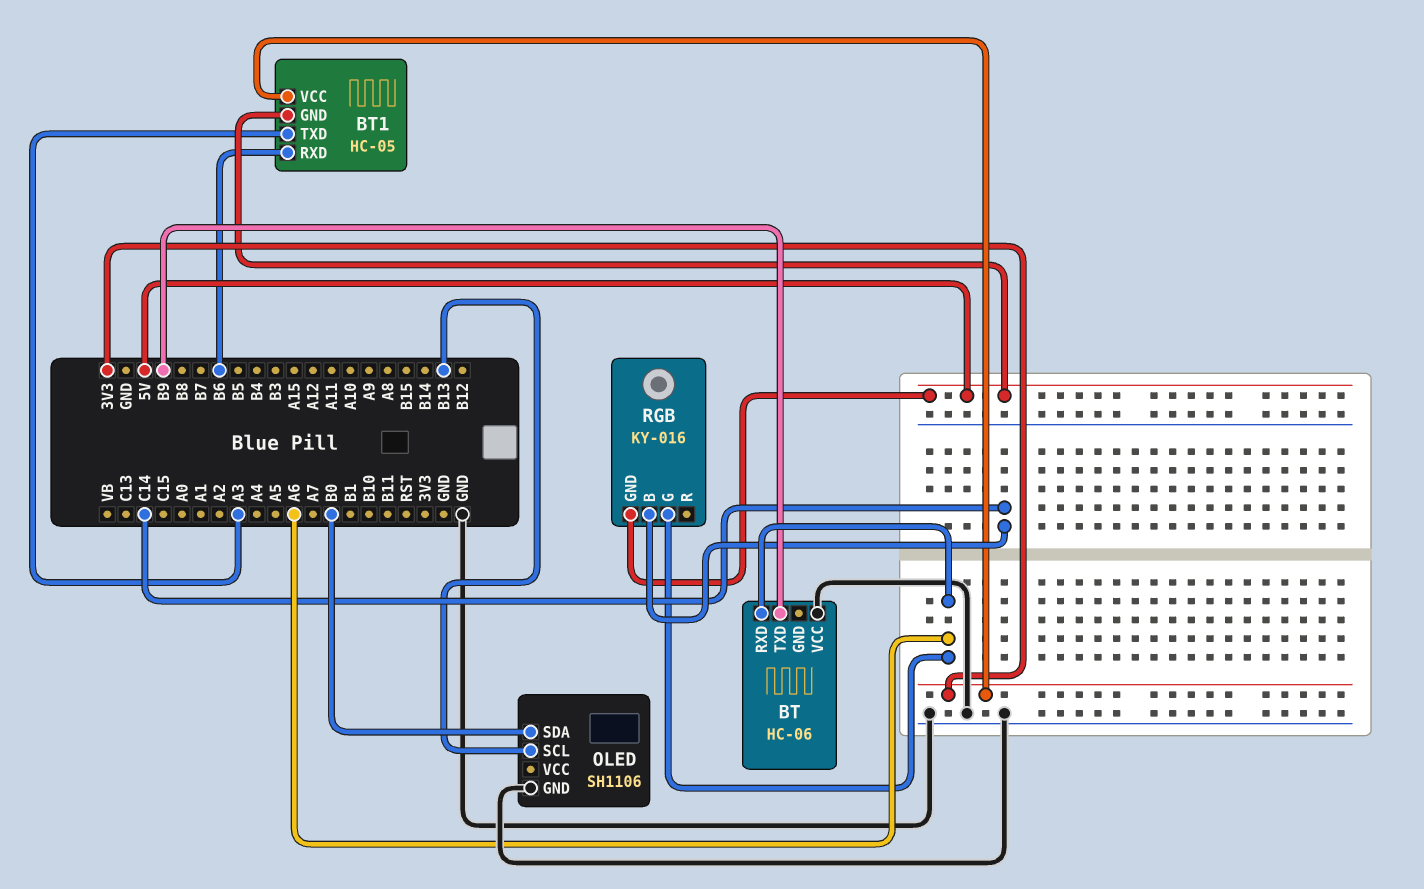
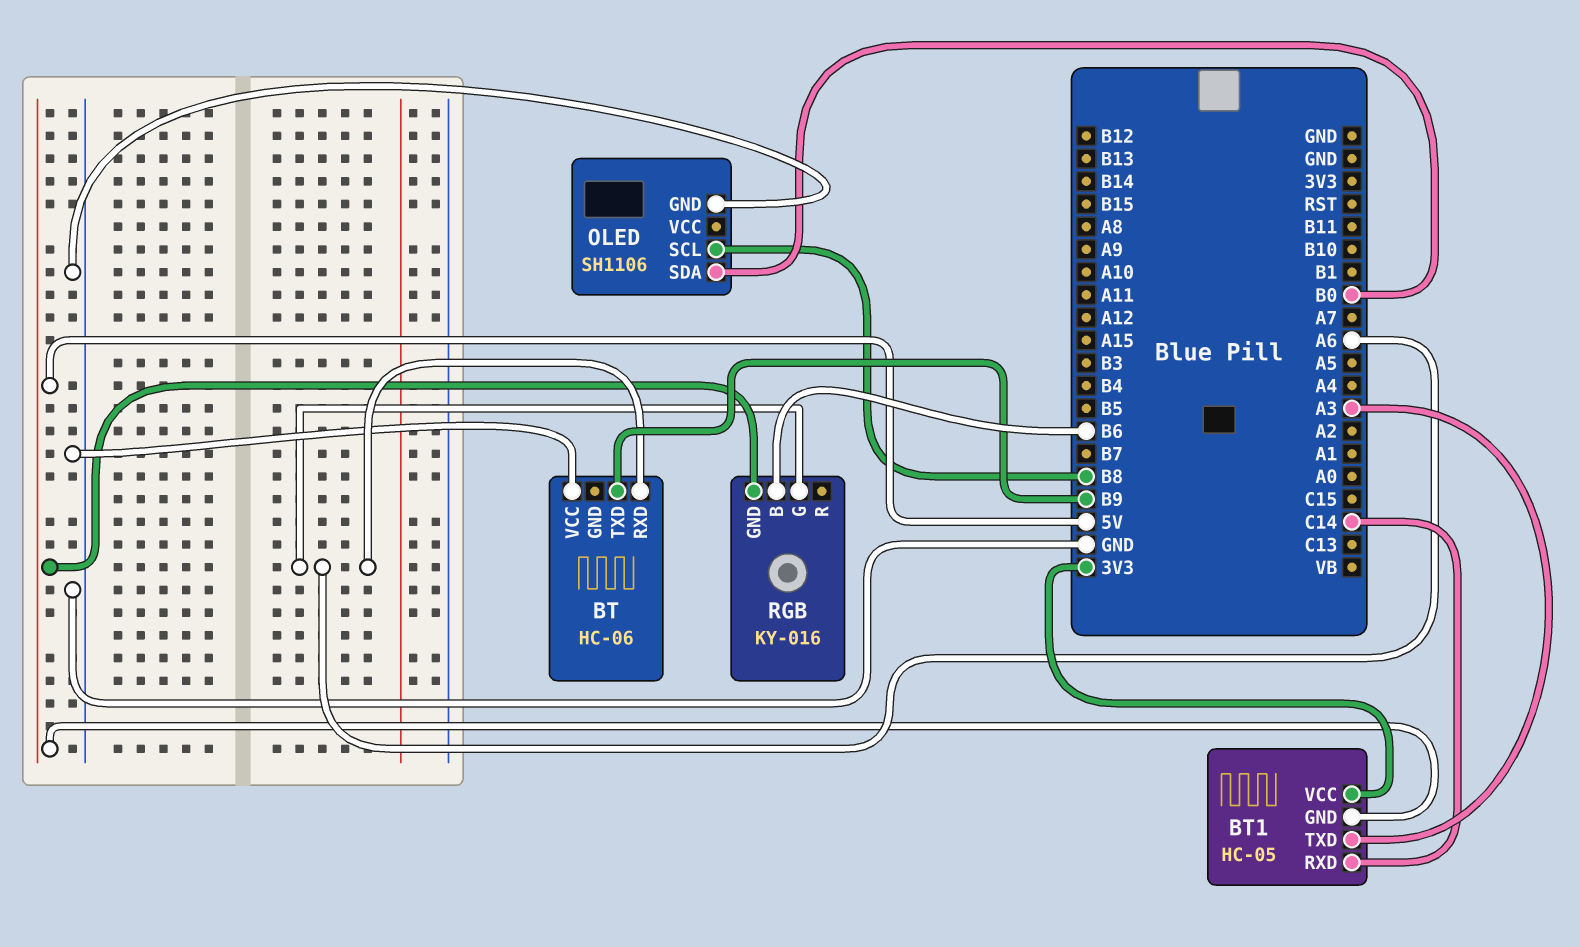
BT1 pin RXD: B6 -> C14
OLED pin SCL: B13 -> B8
RGB pin B: C14 -> B6

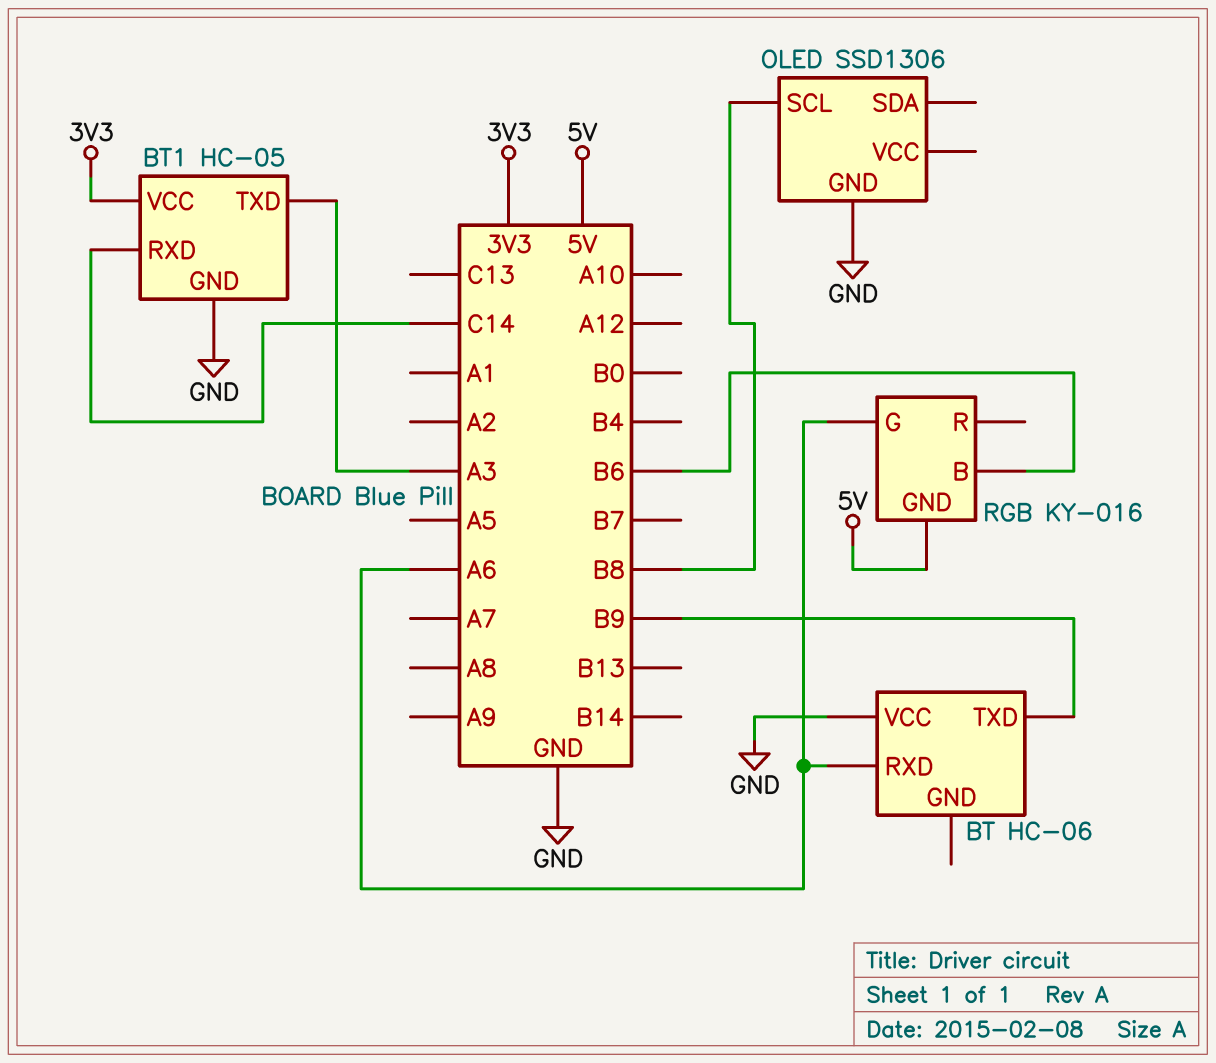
BT1 pin GND: 5V -> GND
OLED: SH1106 -> SSD1306
OLED pin SDA: B0 -> none

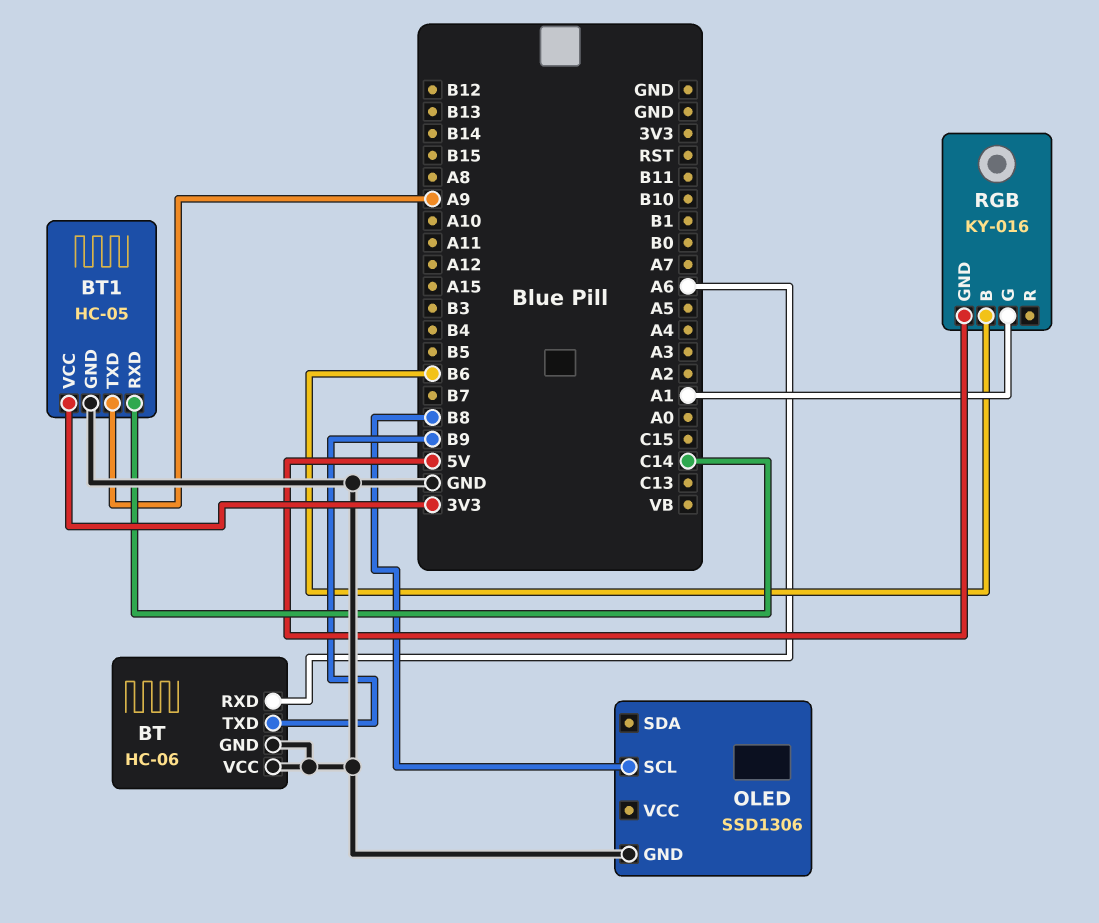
BT pin GND: none -> GND
BT1 pin TXD: A3 -> A9
RGB pin G: A6 -> A1

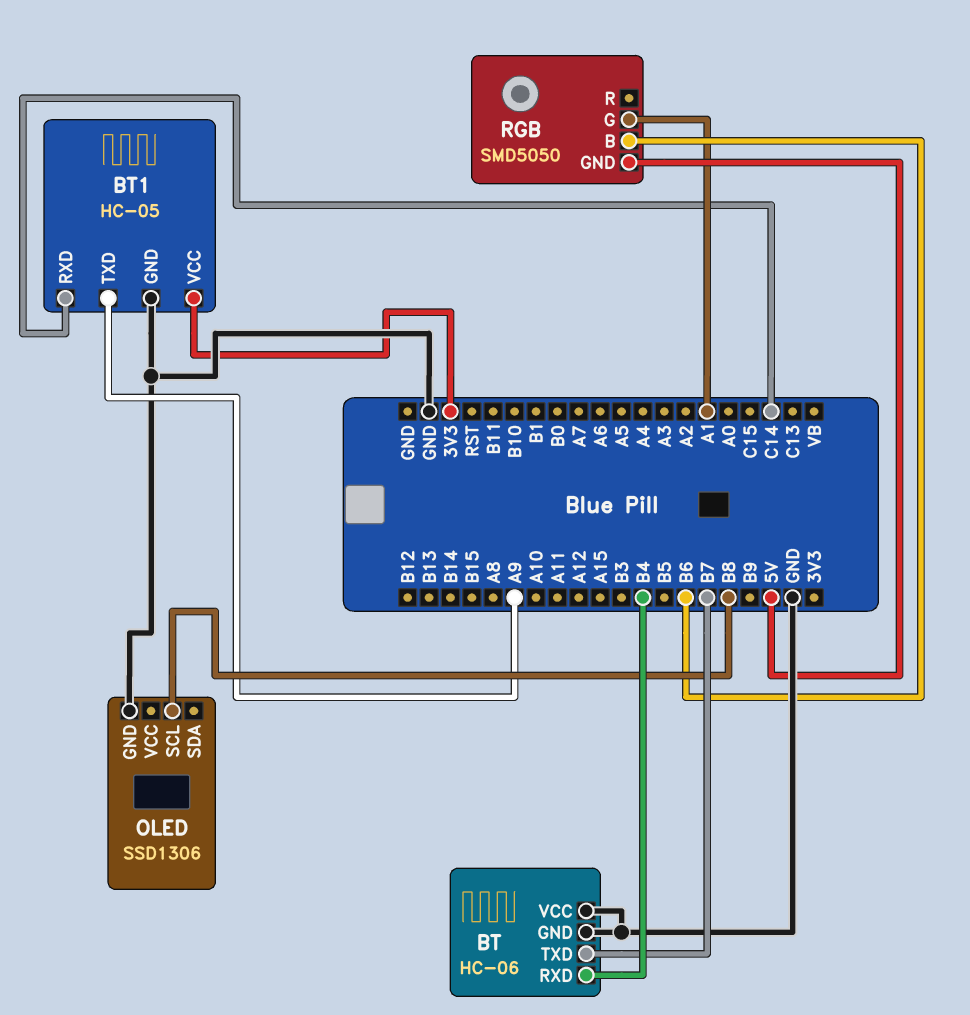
BT pin RXD: A6 -> B4
BT pin TXD: B9 -> B7
RGB: KY-016 -> SMD5050

